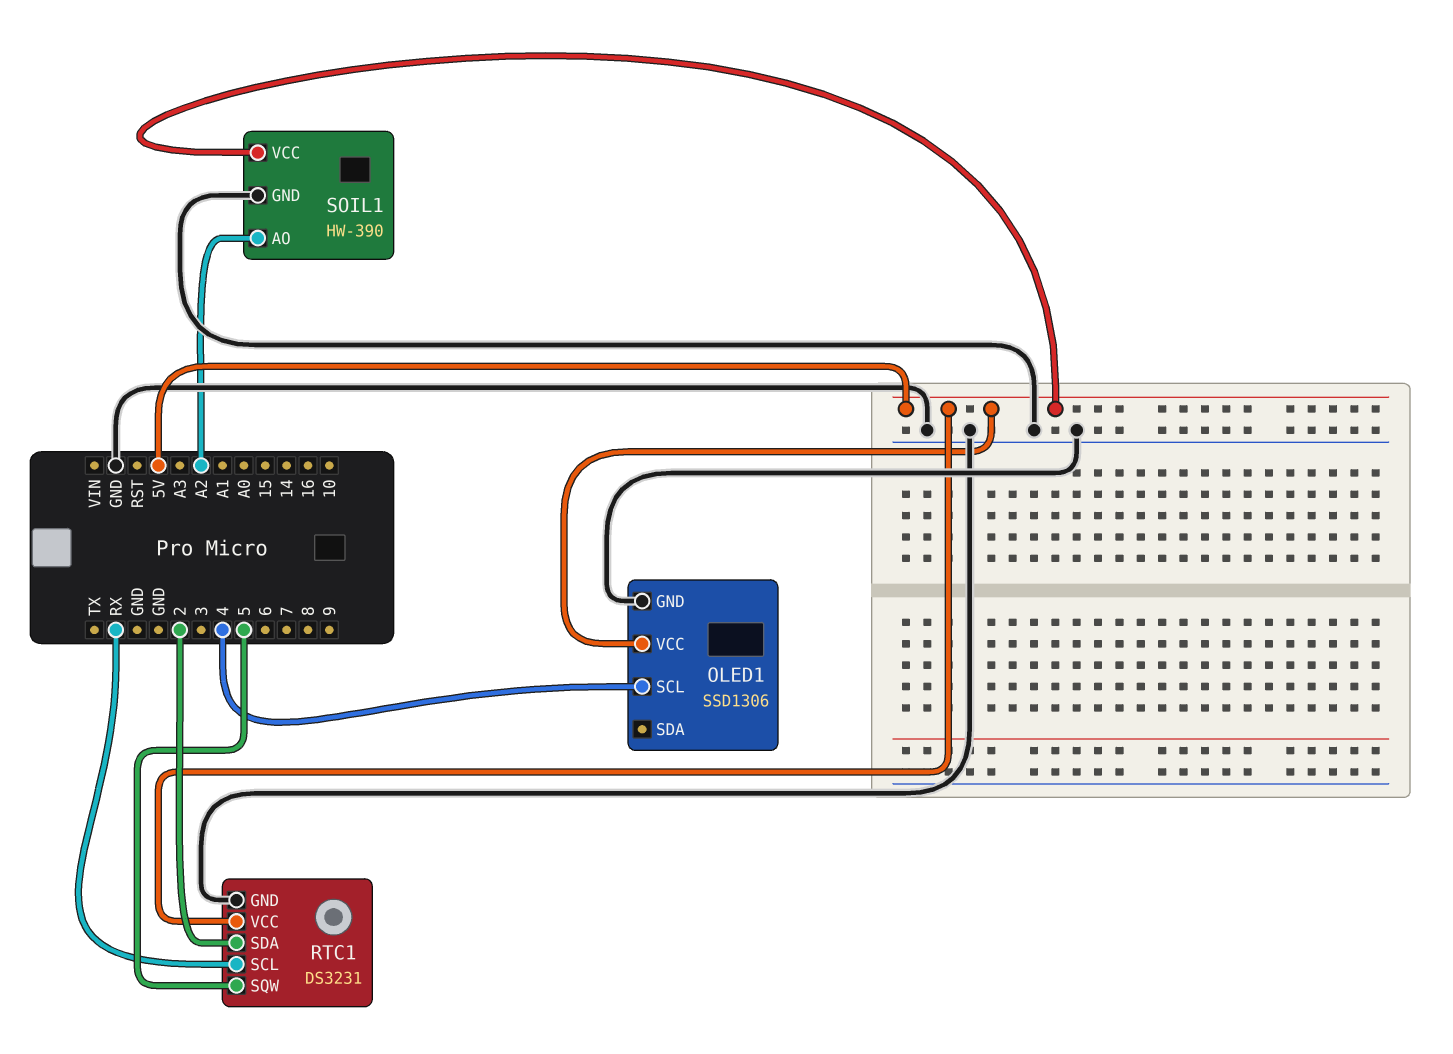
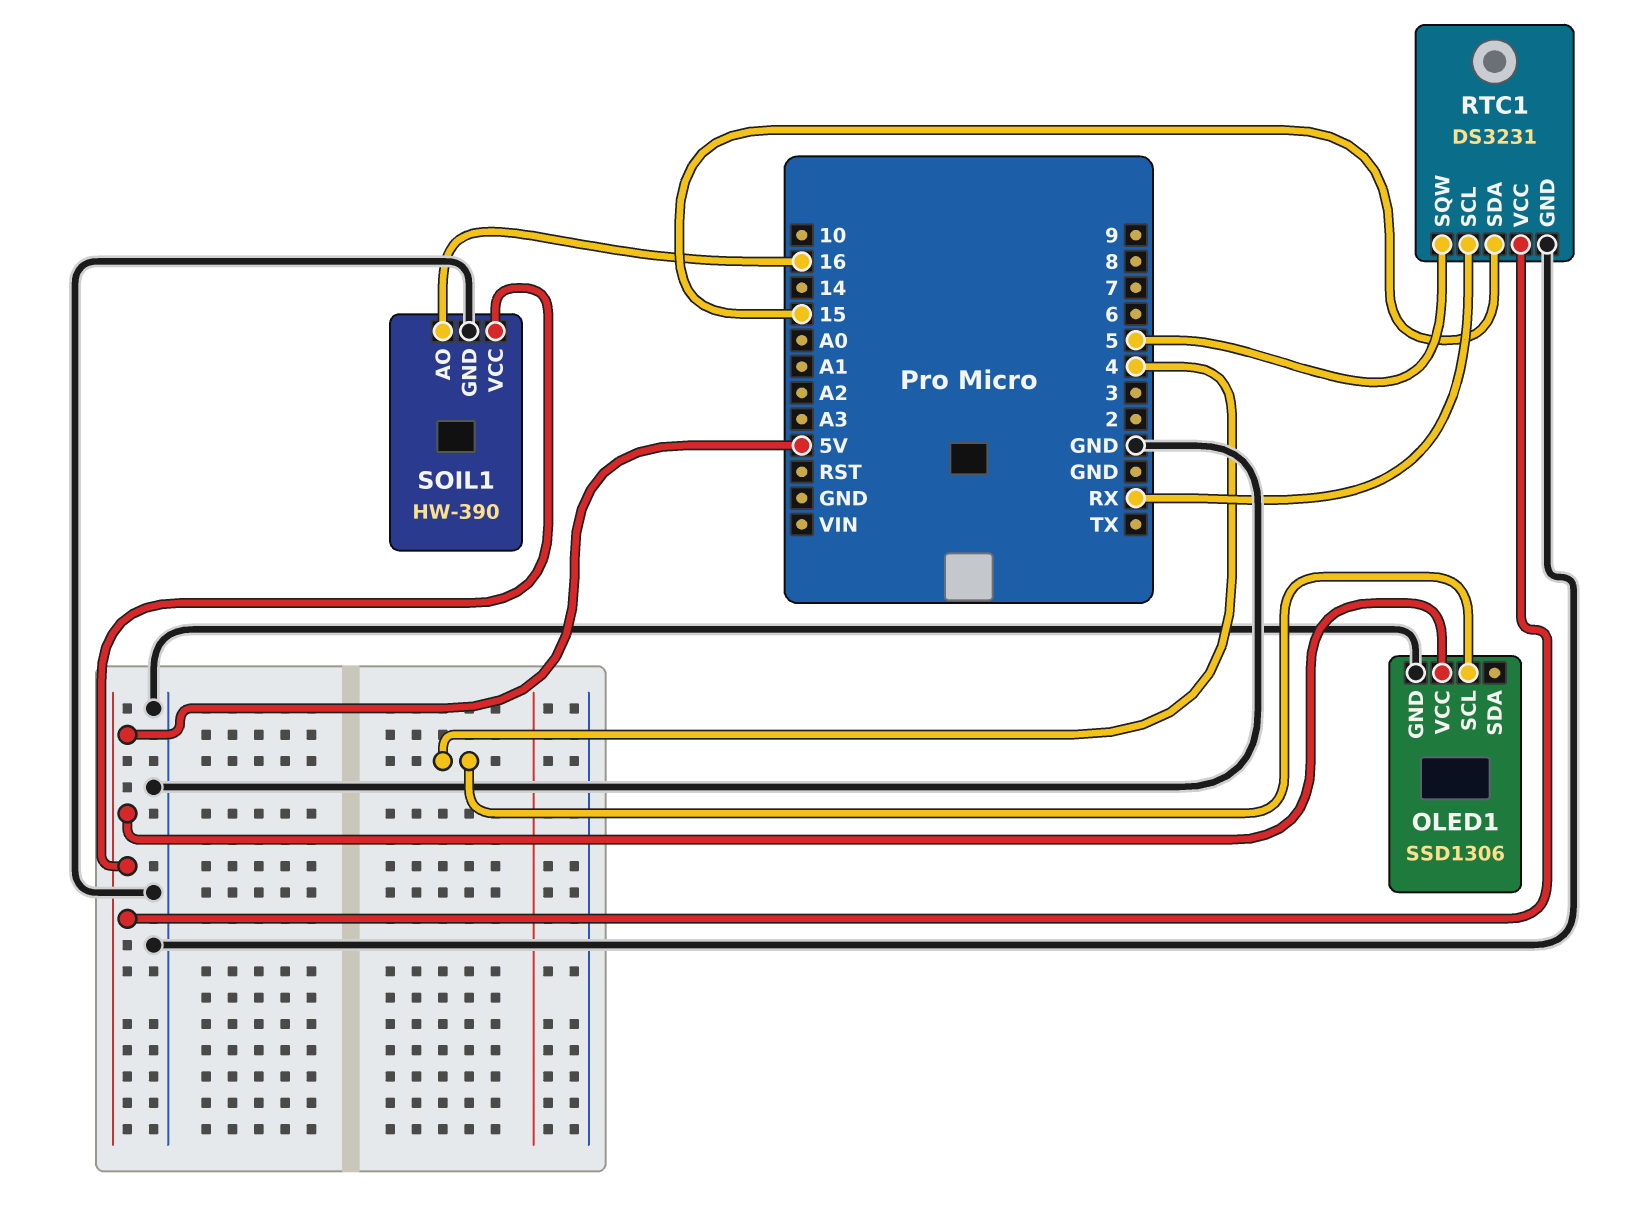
RTC1 pin SDA: 2 -> 15
SOIL1 pin AO: A2 -> 16

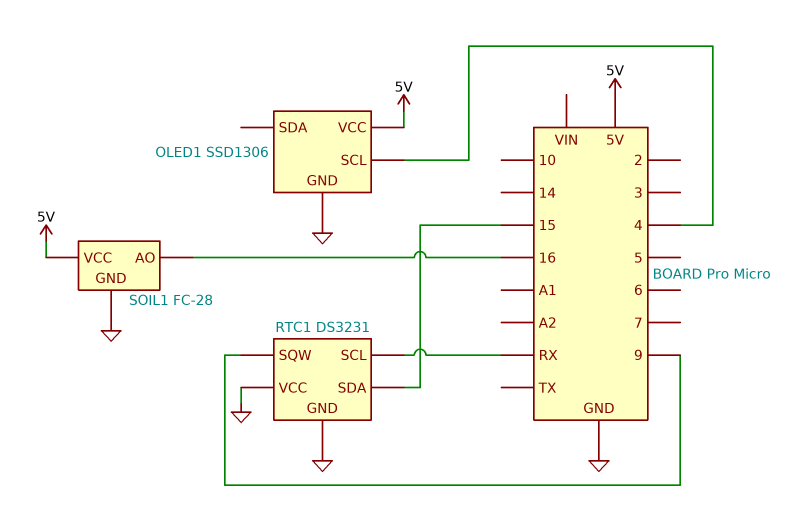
RTC1 pin SQW: 5 -> 9
RTC1 pin VCC: 5V -> GND
SOIL1: HW-390 -> FC-28

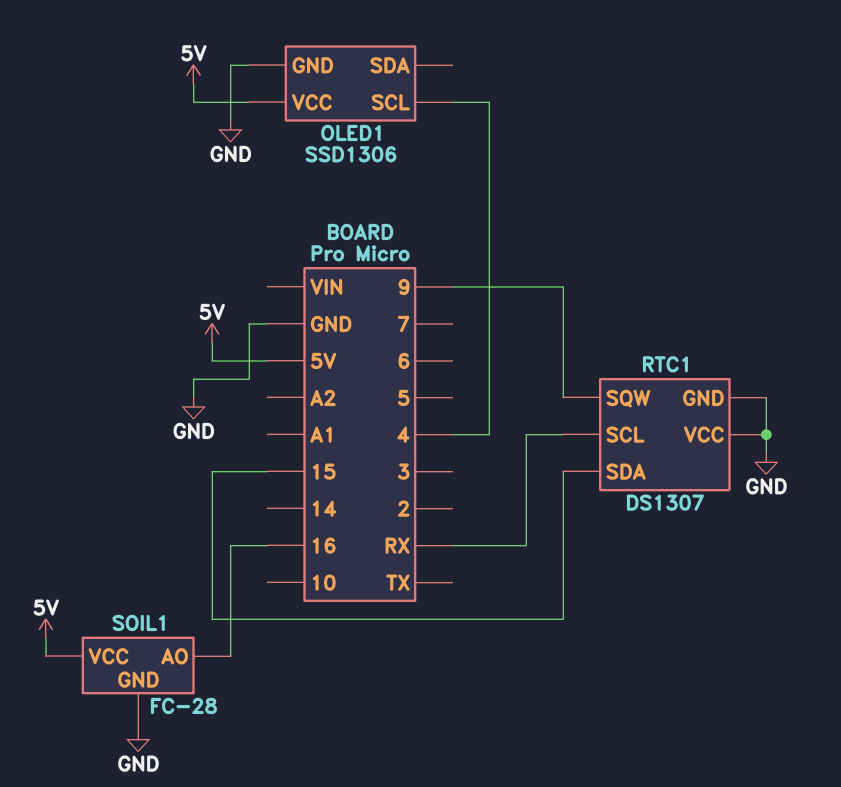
RTC1: DS3231 -> DS1307

